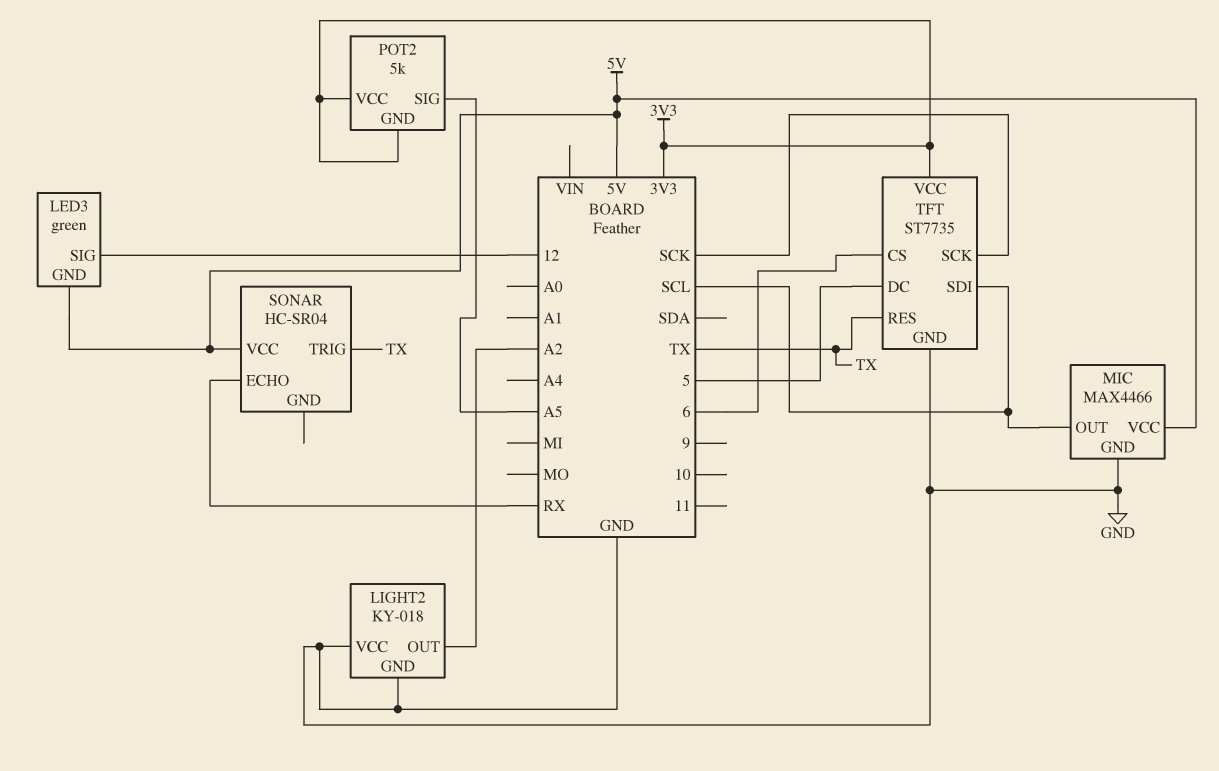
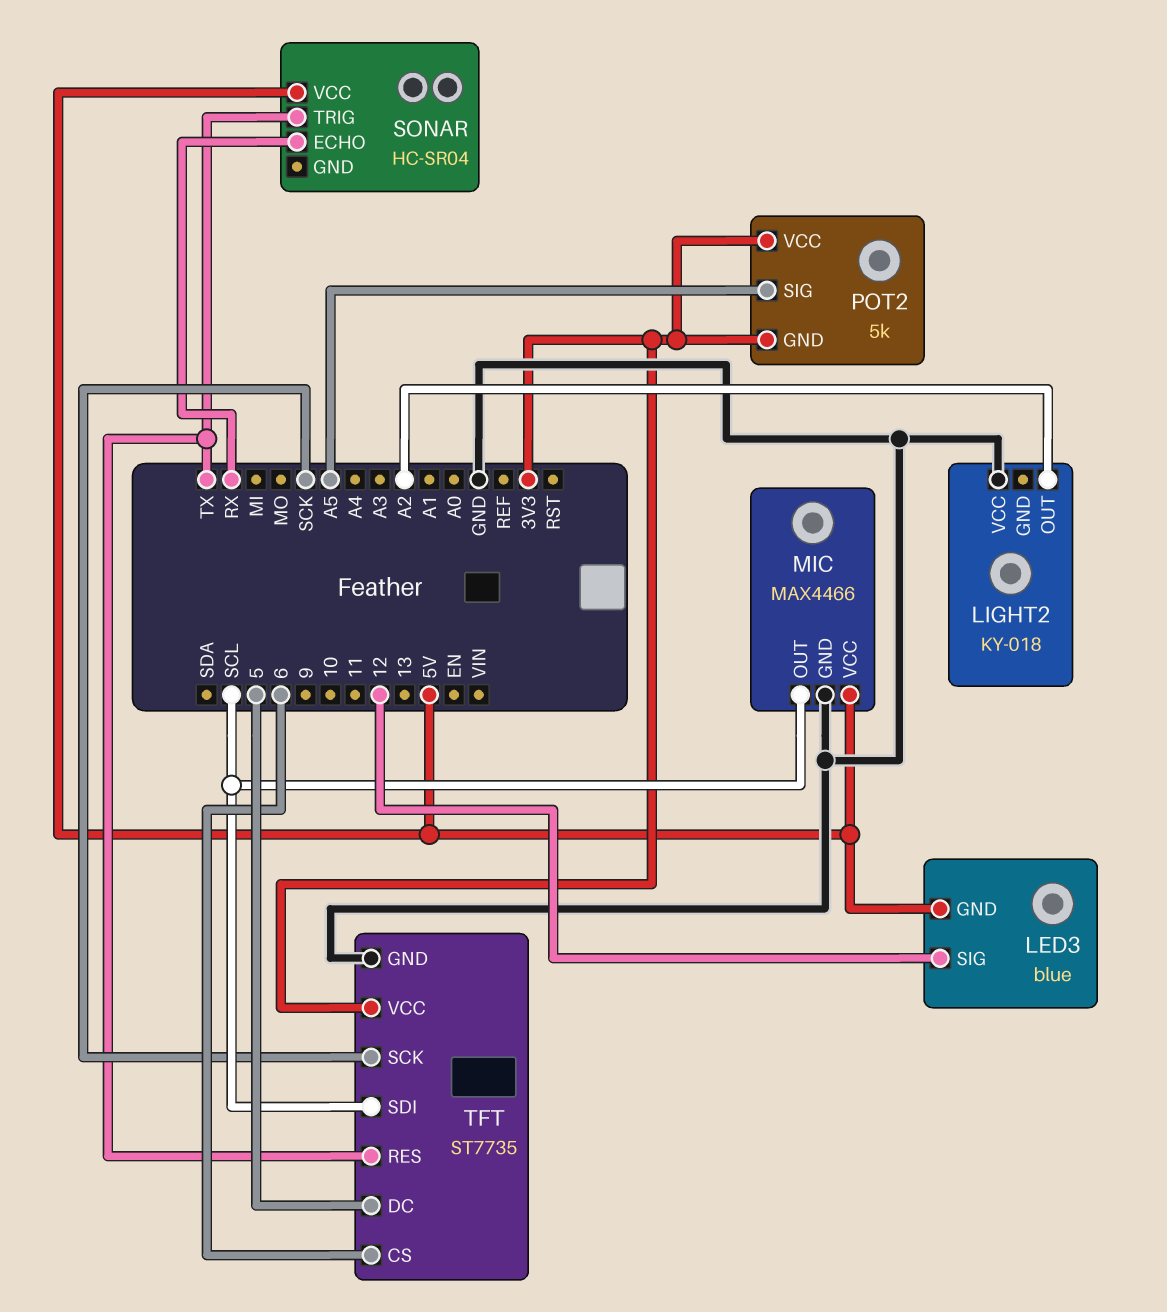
LED3: green -> blue
LIGHT2 pin GND: GND -> none

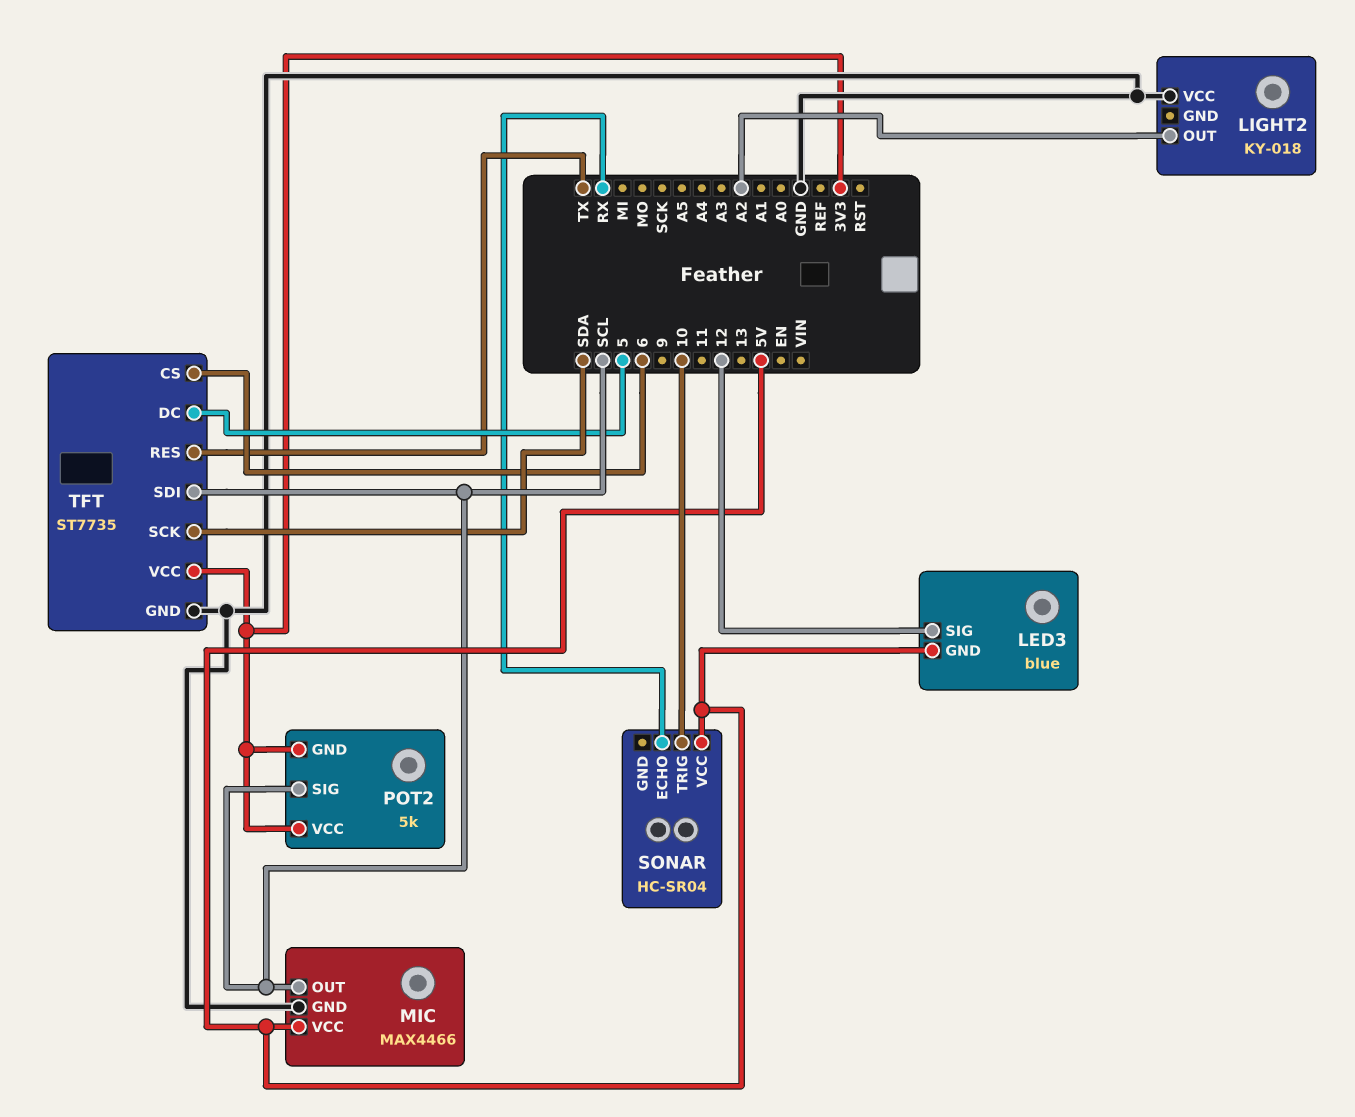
POT2 pin SIG: A5 -> SCL
SONAR pin TRIG: TX -> 10
TFT pin SCK: SCK -> SDA

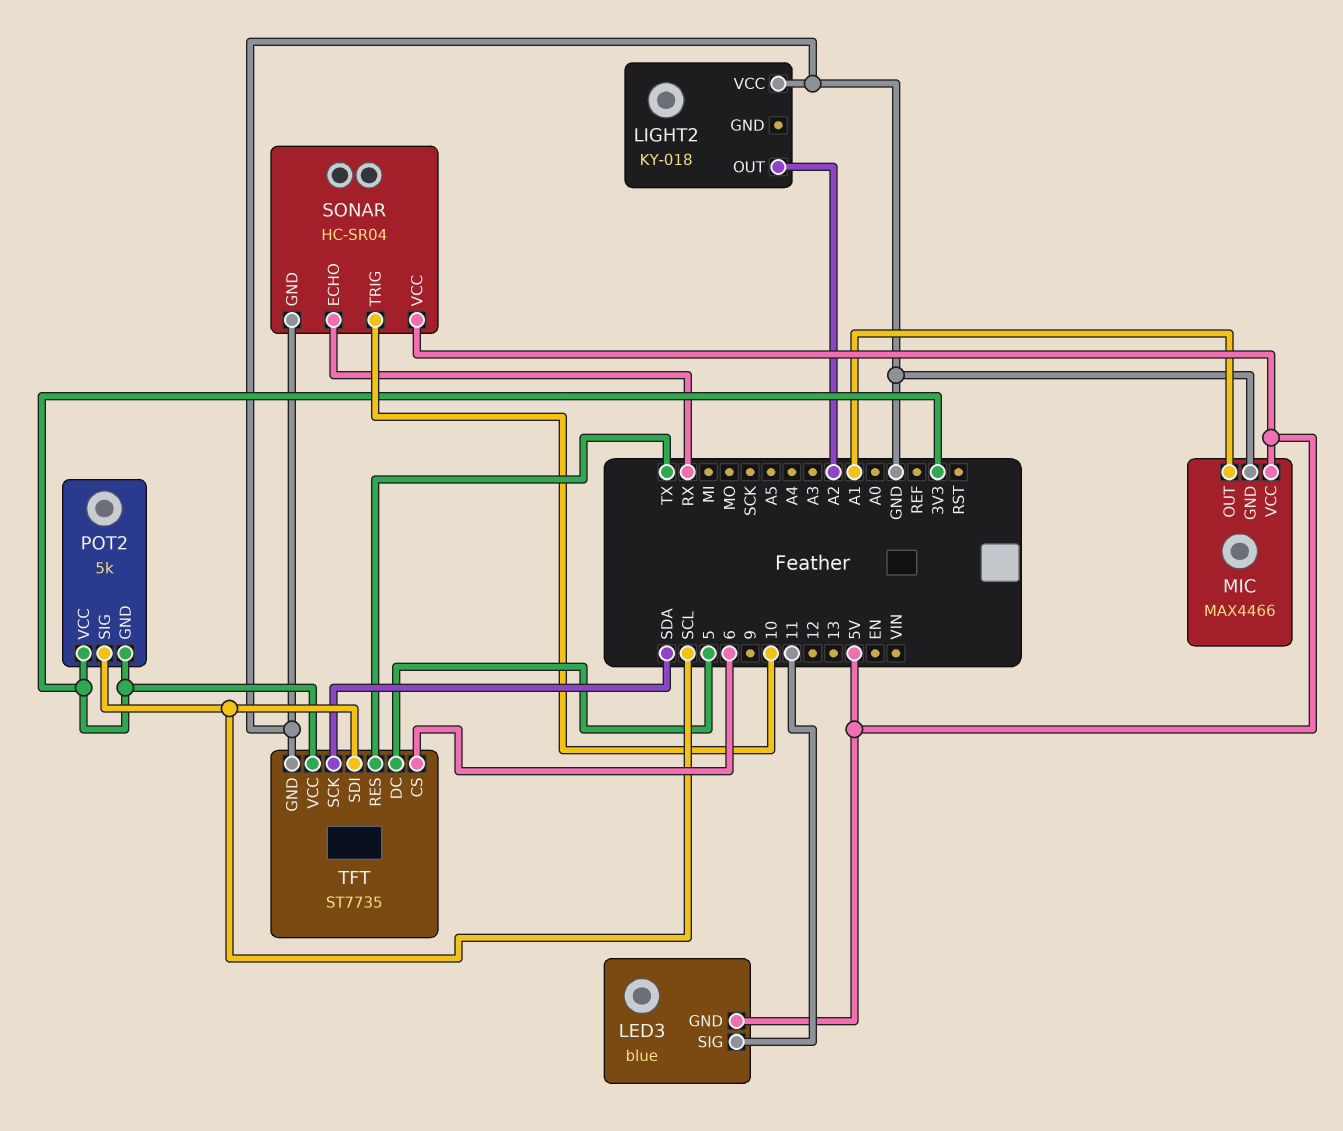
LED3 pin SIG: 12 -> 11
MIC pin OUT: SCL -> A1
SONAR pin GND: none -> GND

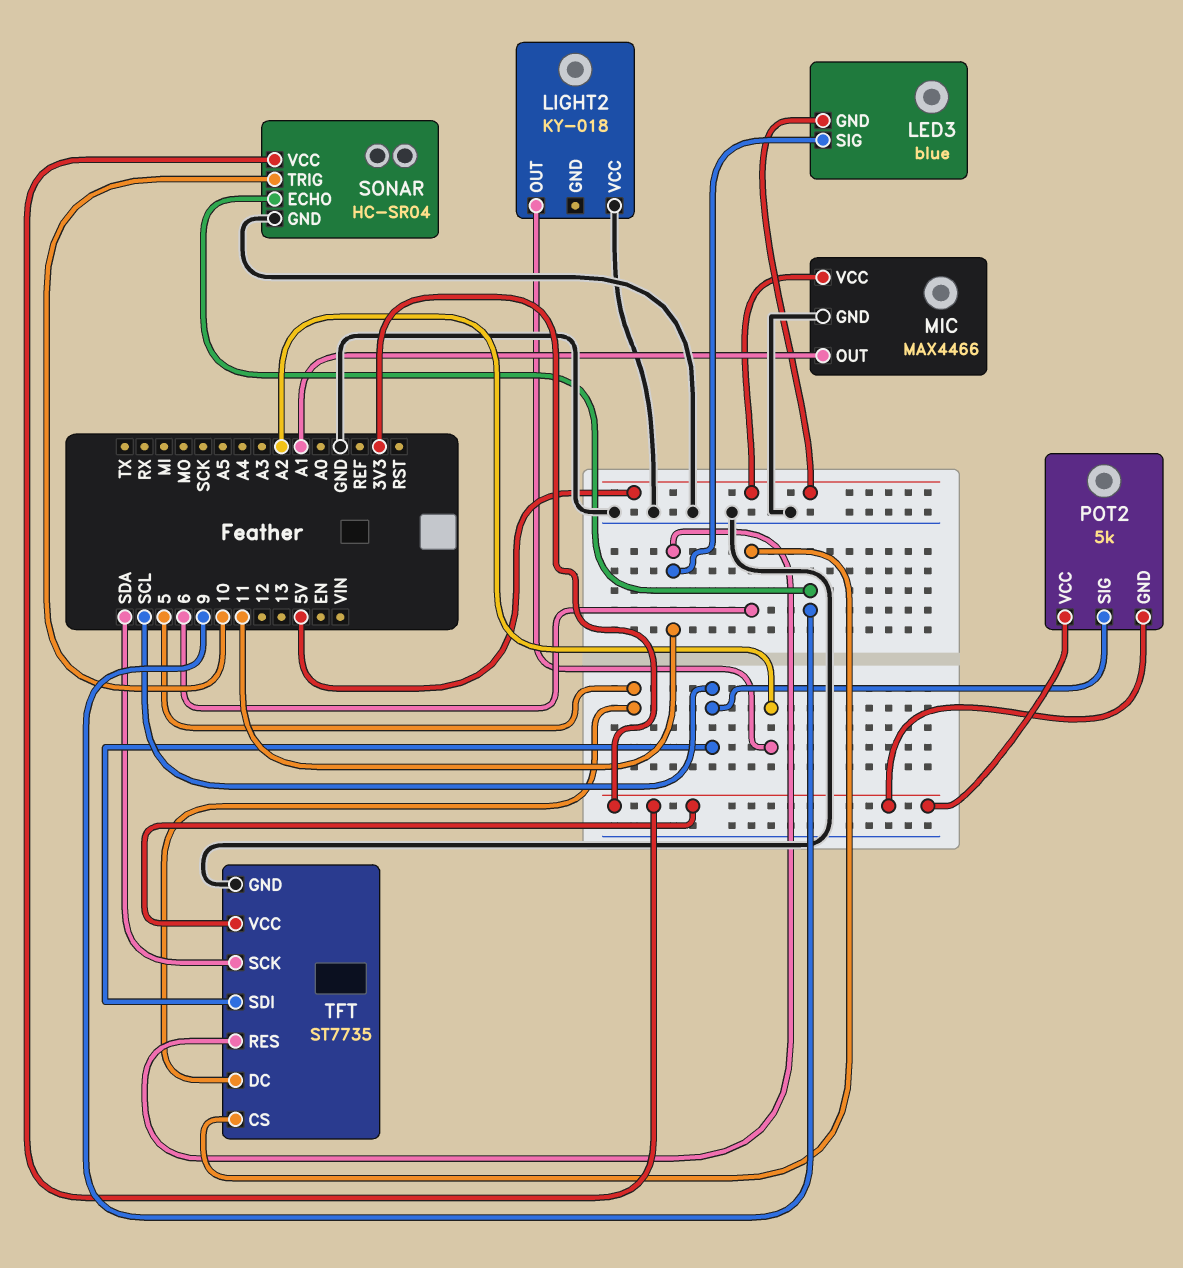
SONAR pin ECHO: RX -> 9
SONAR pin VCC: 5V -> 3V3
TFT pin RES: TX -> 11

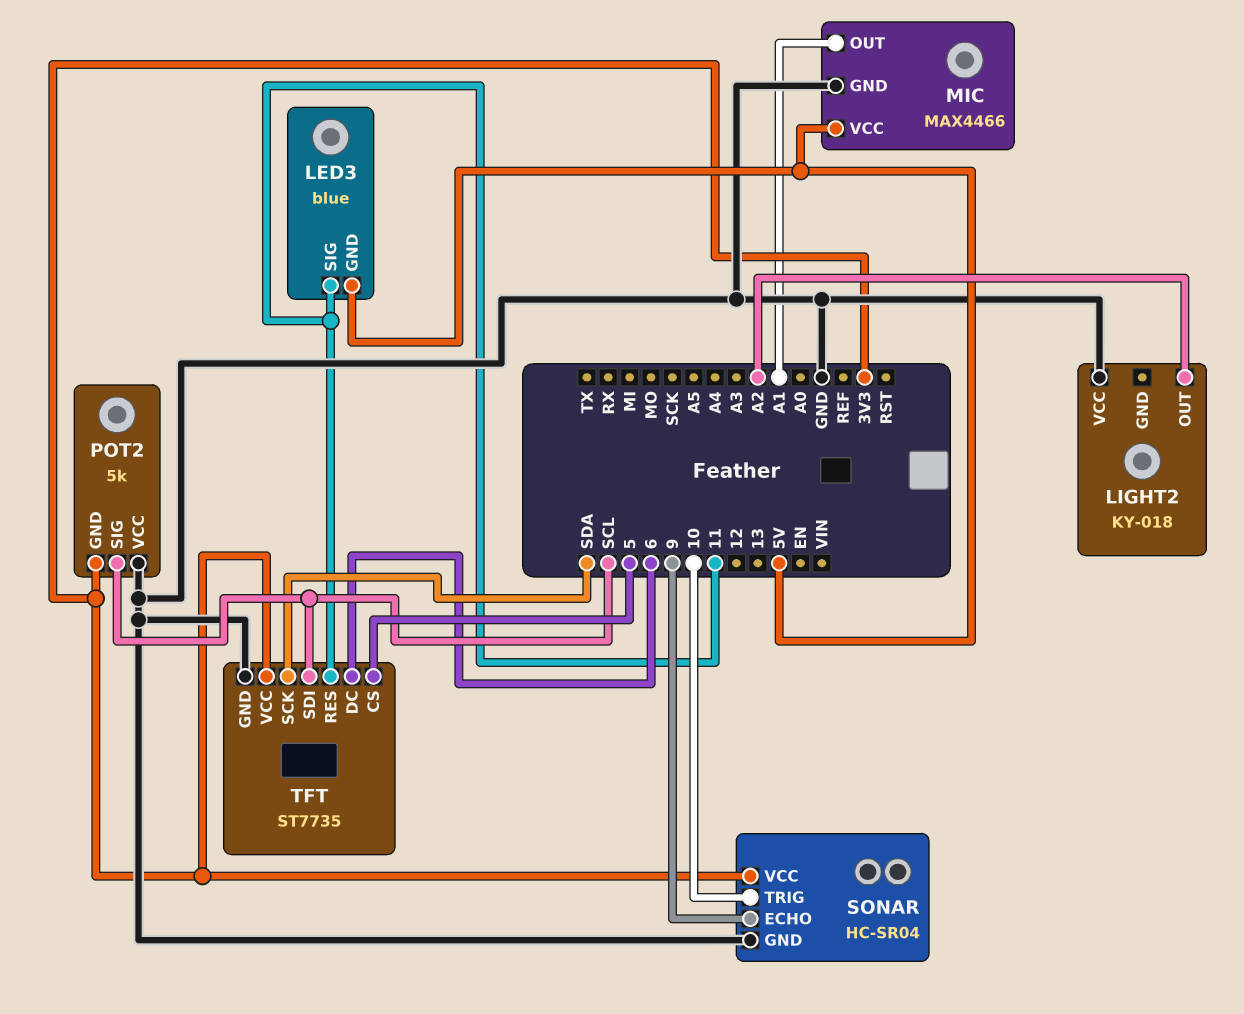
POT2 pin VCC: 3V3 -> GND
TFT pin CS: 6 -> 5
TFT pin DC: 5 -> 6

